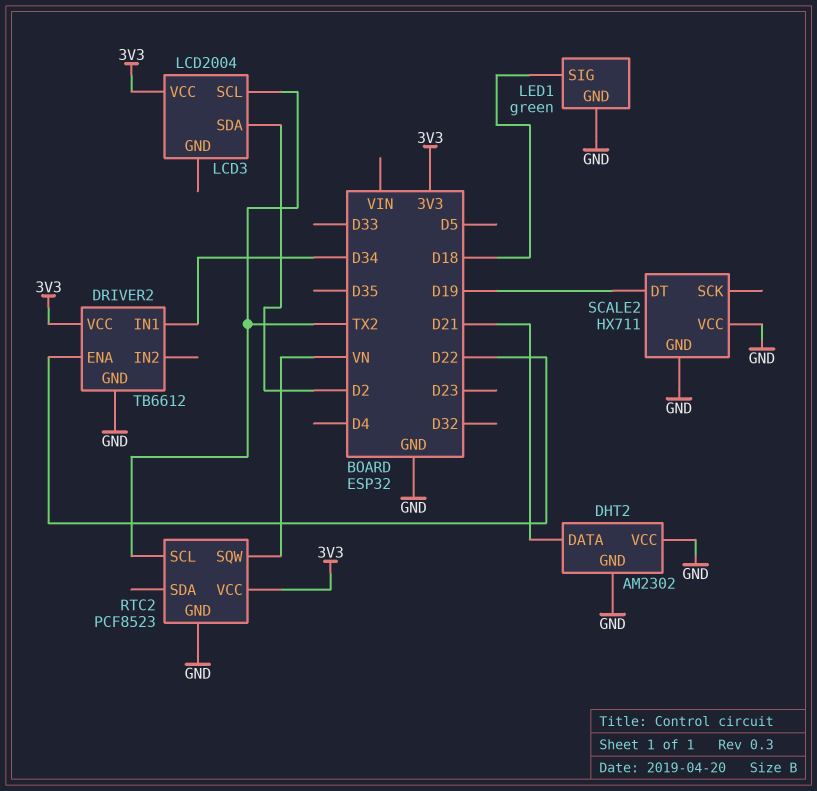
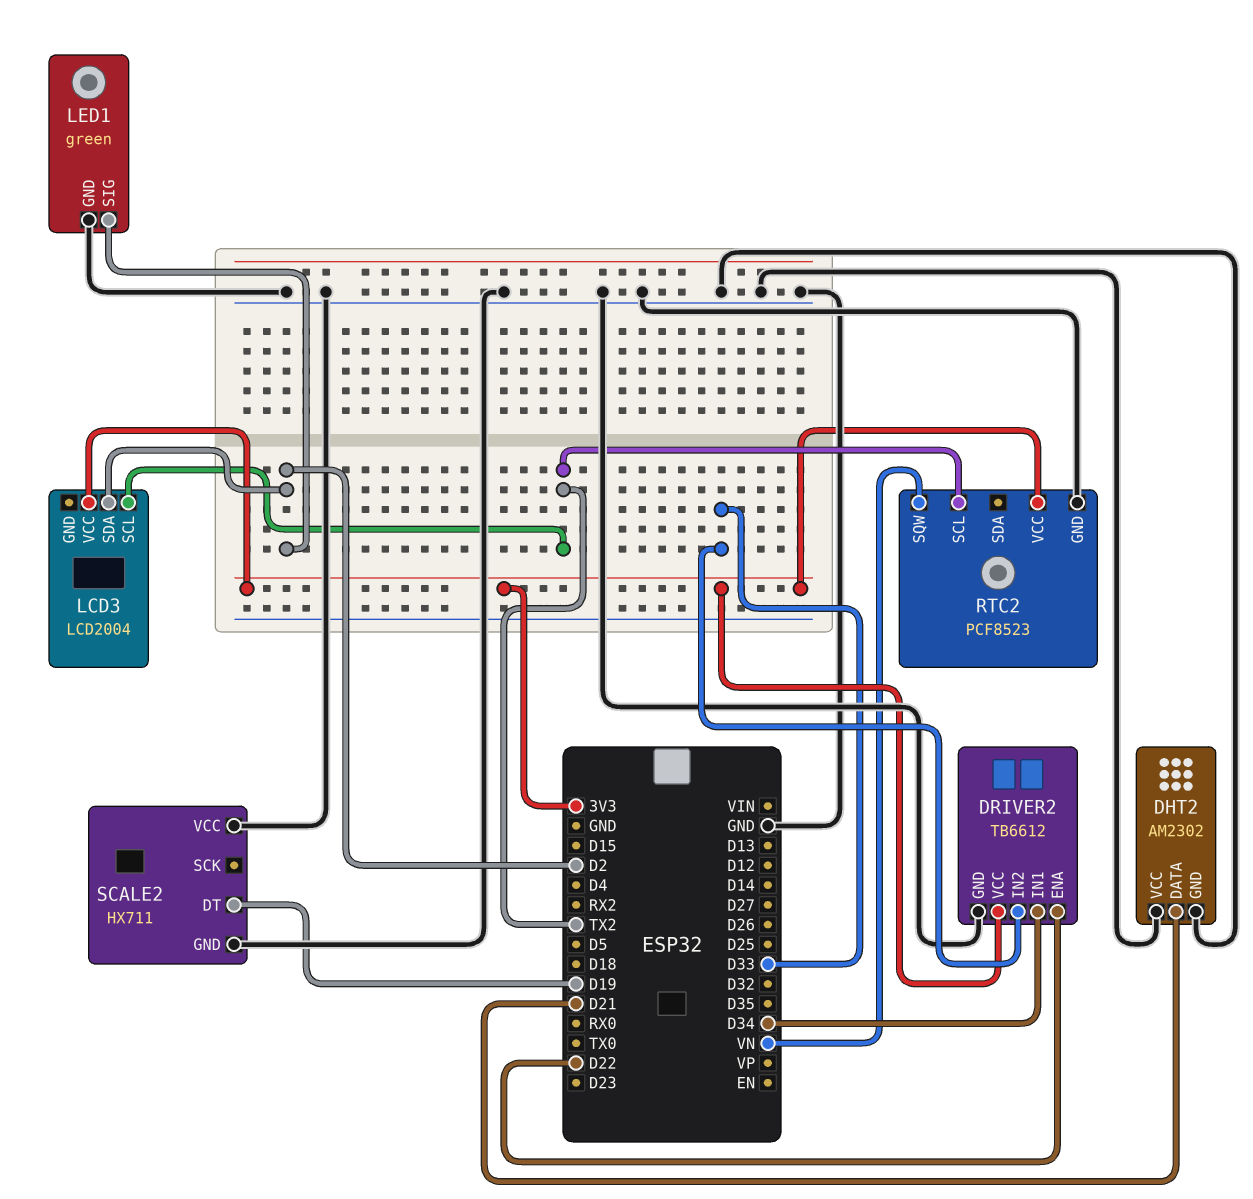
DRIVER2 pin IN2: none -> D33
LED1 pin SIG: D18 -> D2

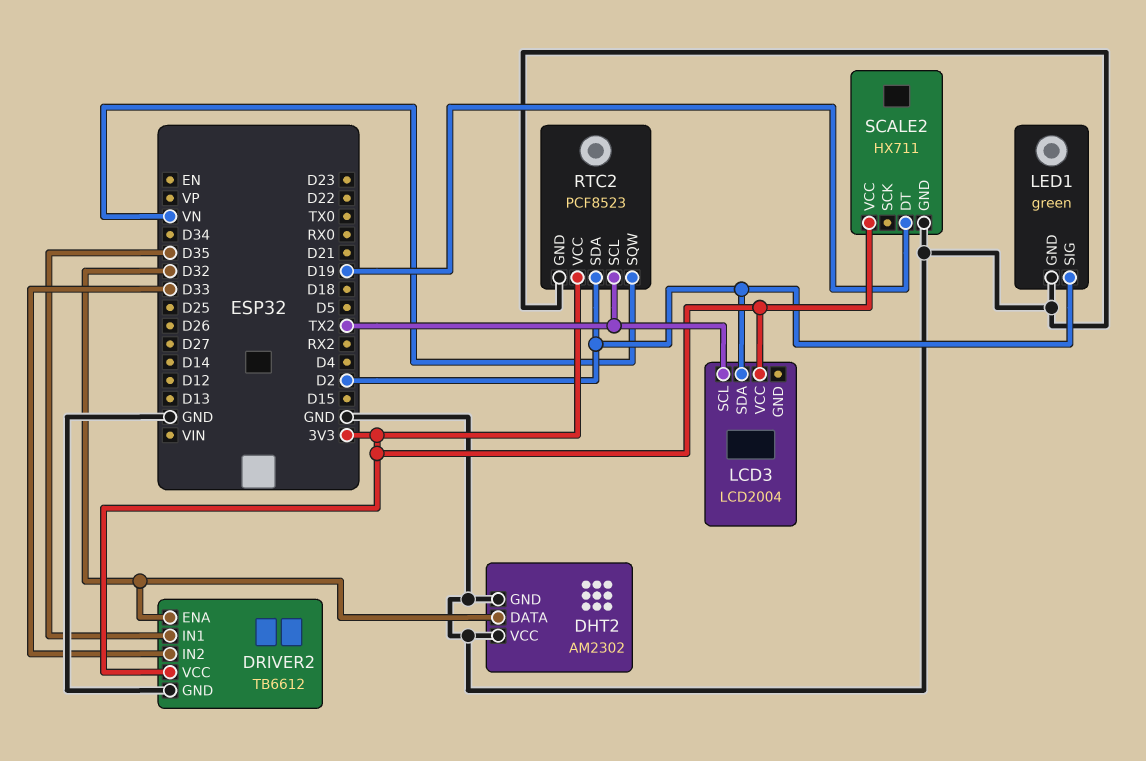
DHT2 pin DATA: D21 -> D32
DRIVER2 pin ENA: D22 -> D32
DRIVER2 pin IN1: D34 -> D35
RTC2 pin SDA: none -> D2
SCALE2 pin VCC: GND -> 3V3

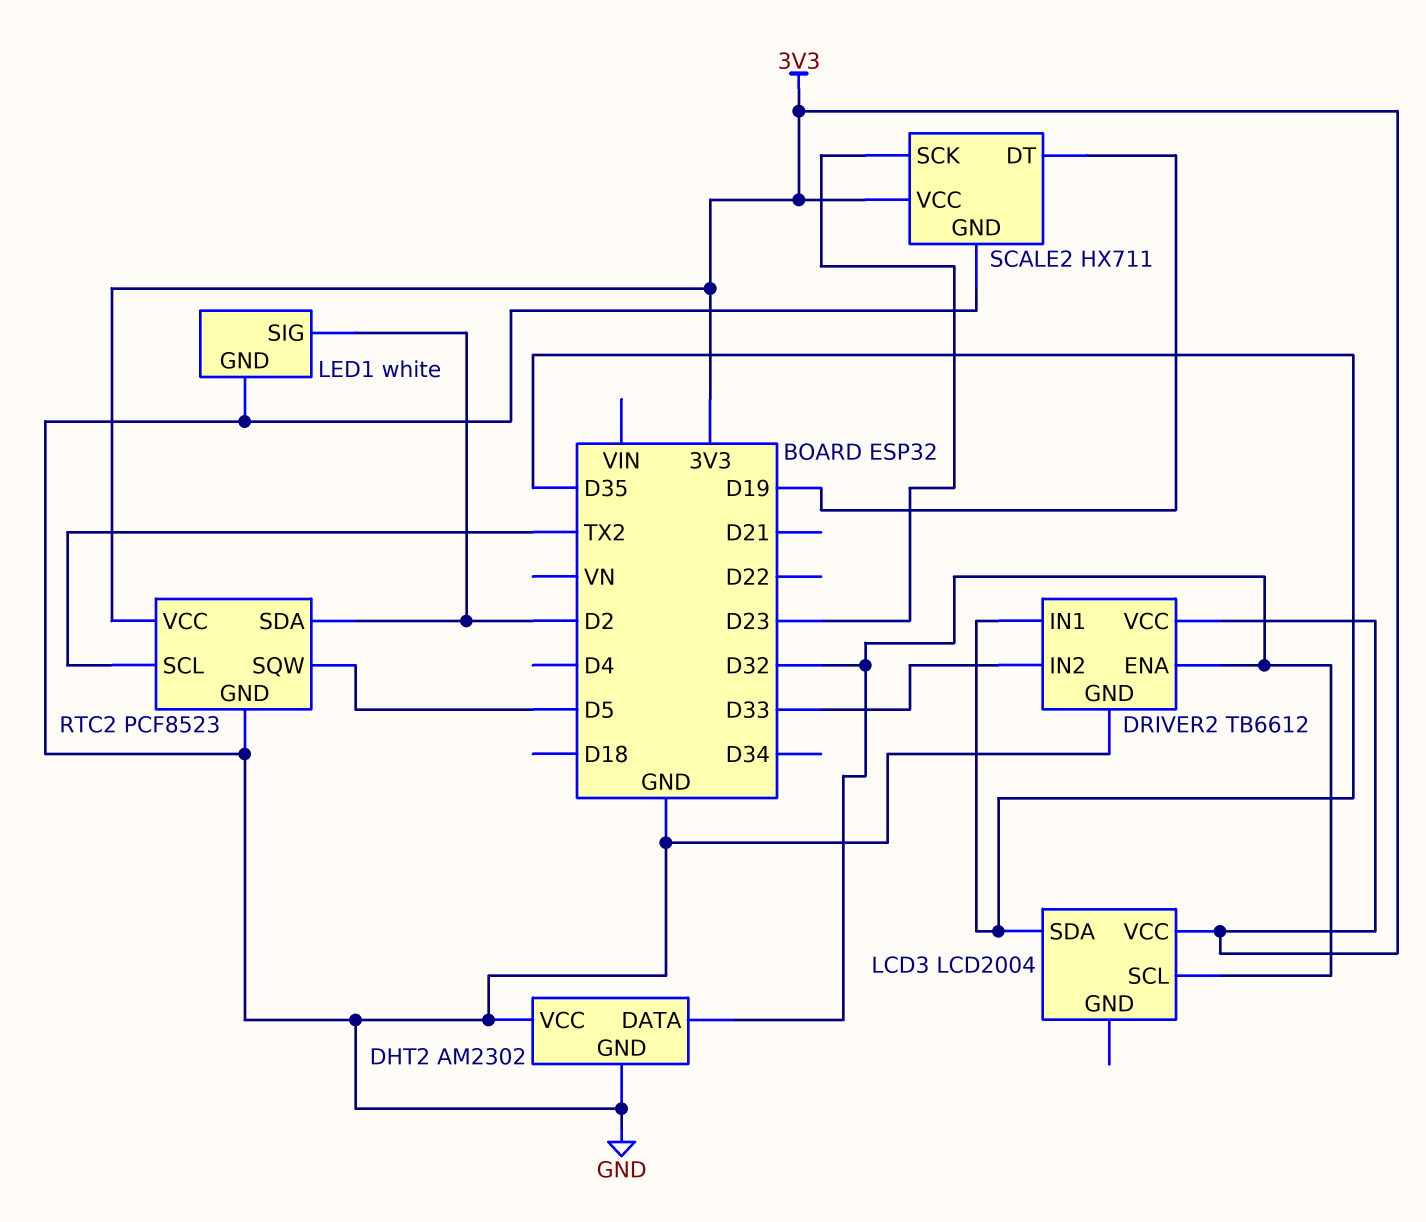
LCD3 pin SCL: TX2 -> D32
LCD3 pin SDA: D2 -> D35
LED1: green -> white
RTC2 pin SQW: VN -> D5
SCALE2 pin SCK: none -> D23

